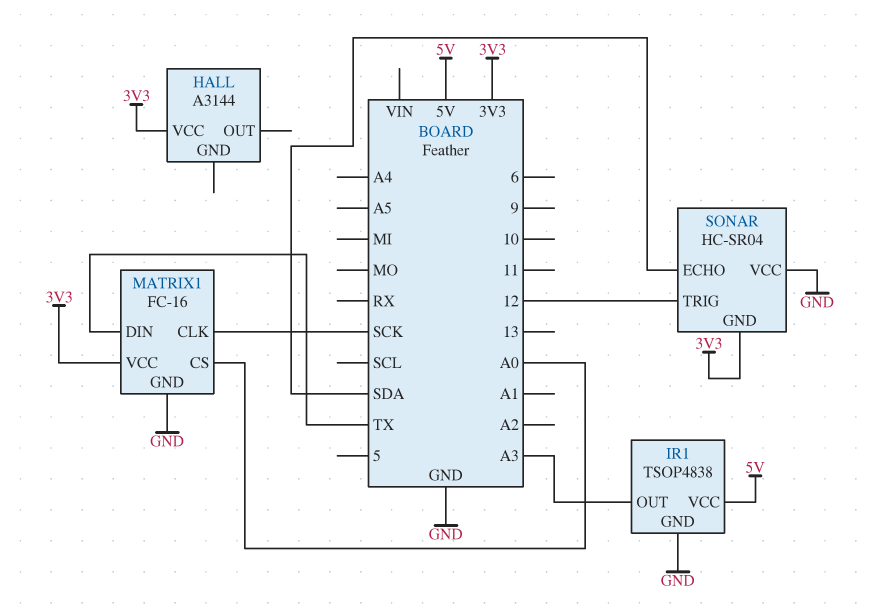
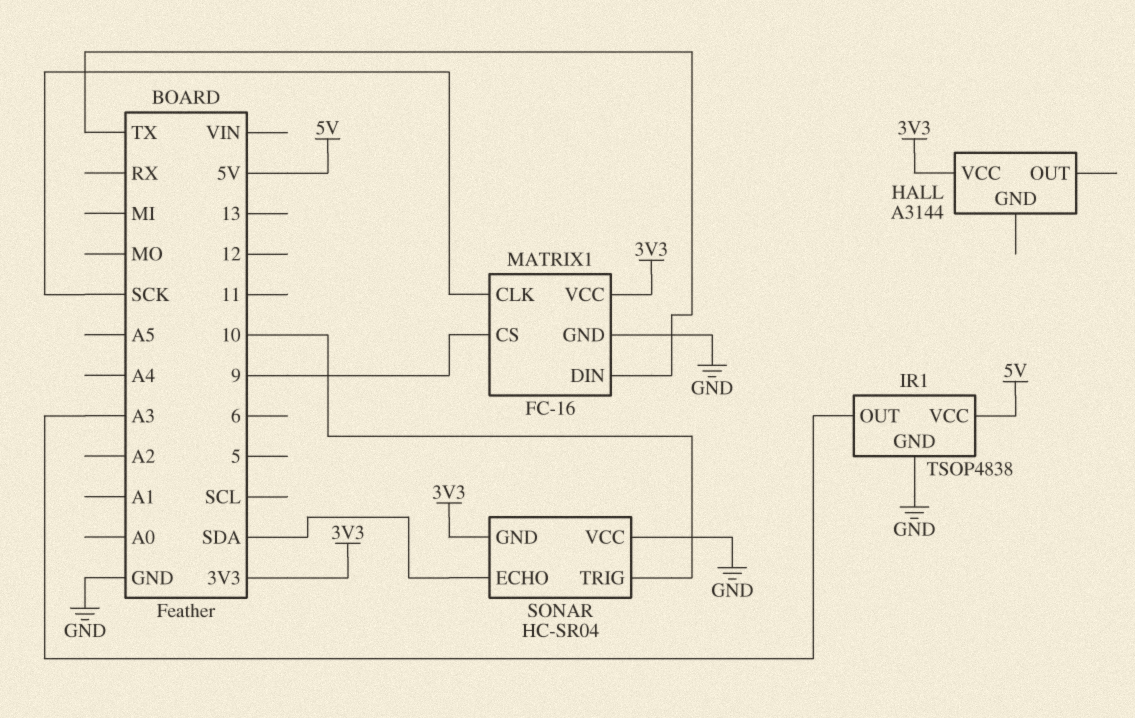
MATRIX1 pin CS: A0 -> 9
SONAR pin TRIG: 12 -> 10

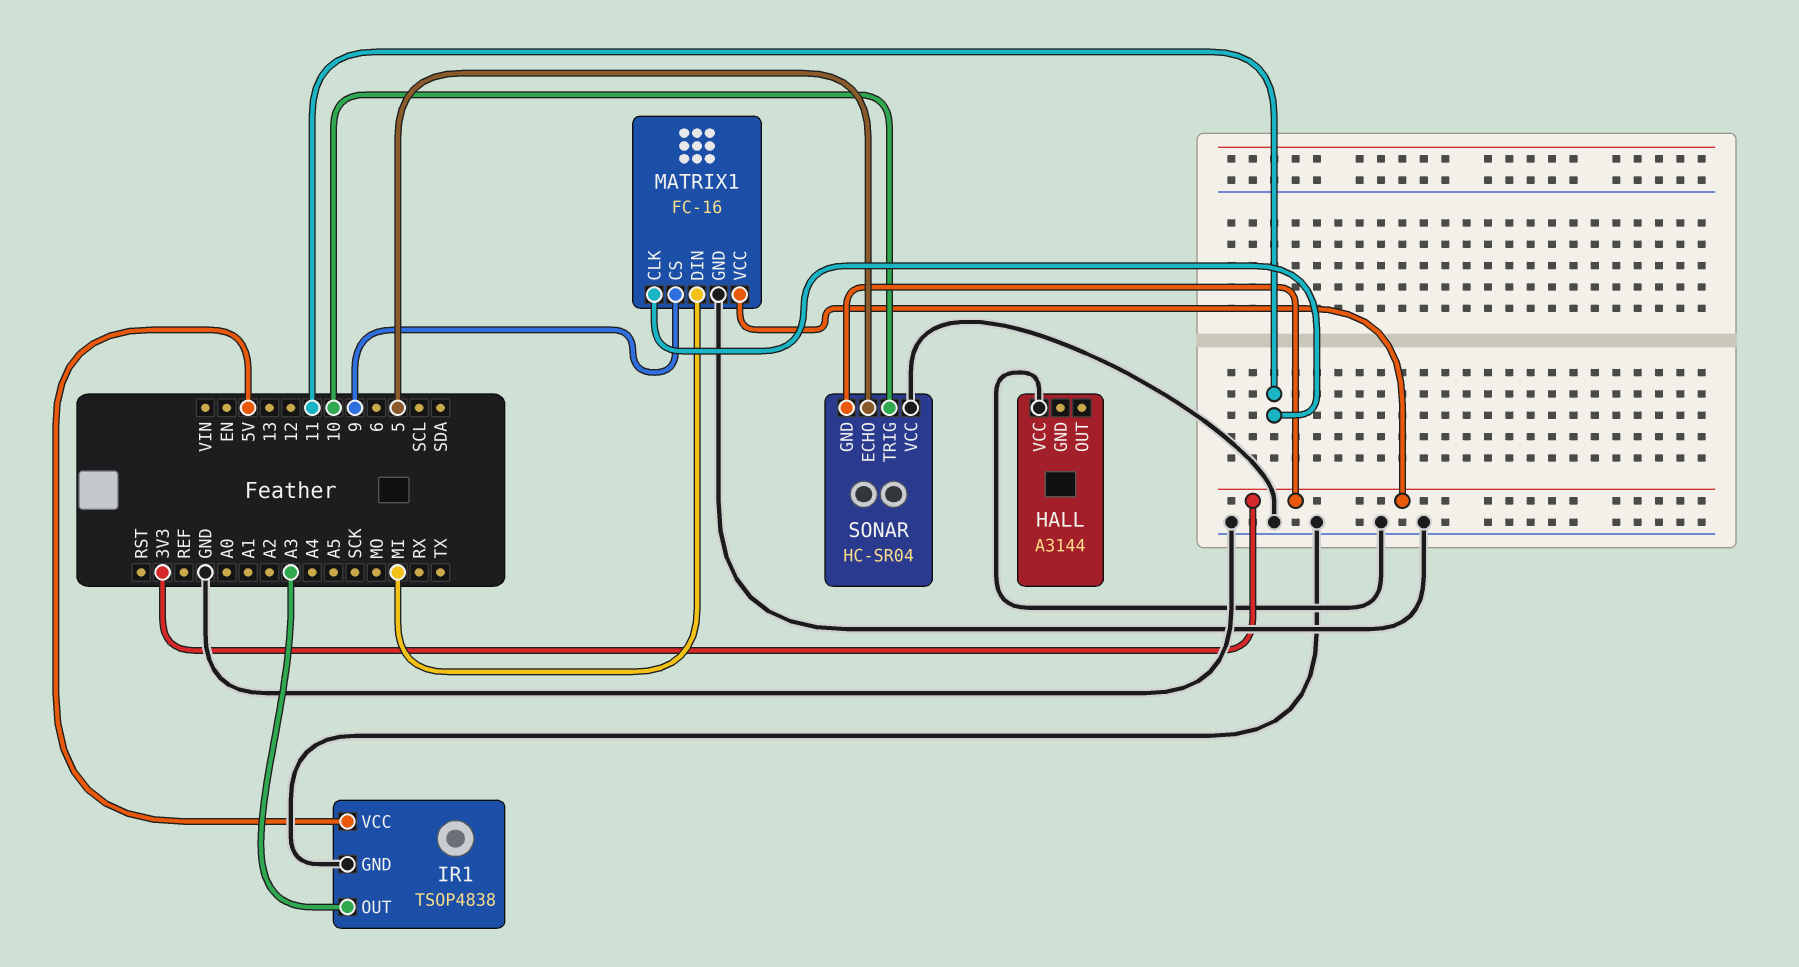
HALL pin VCC: 3V3 -> GND
MATRIX1 pin CLK: SCK -> 11
MATRIX1 pin DIN: TX -> MI
SONAR pin ECHO: SDA -> 5

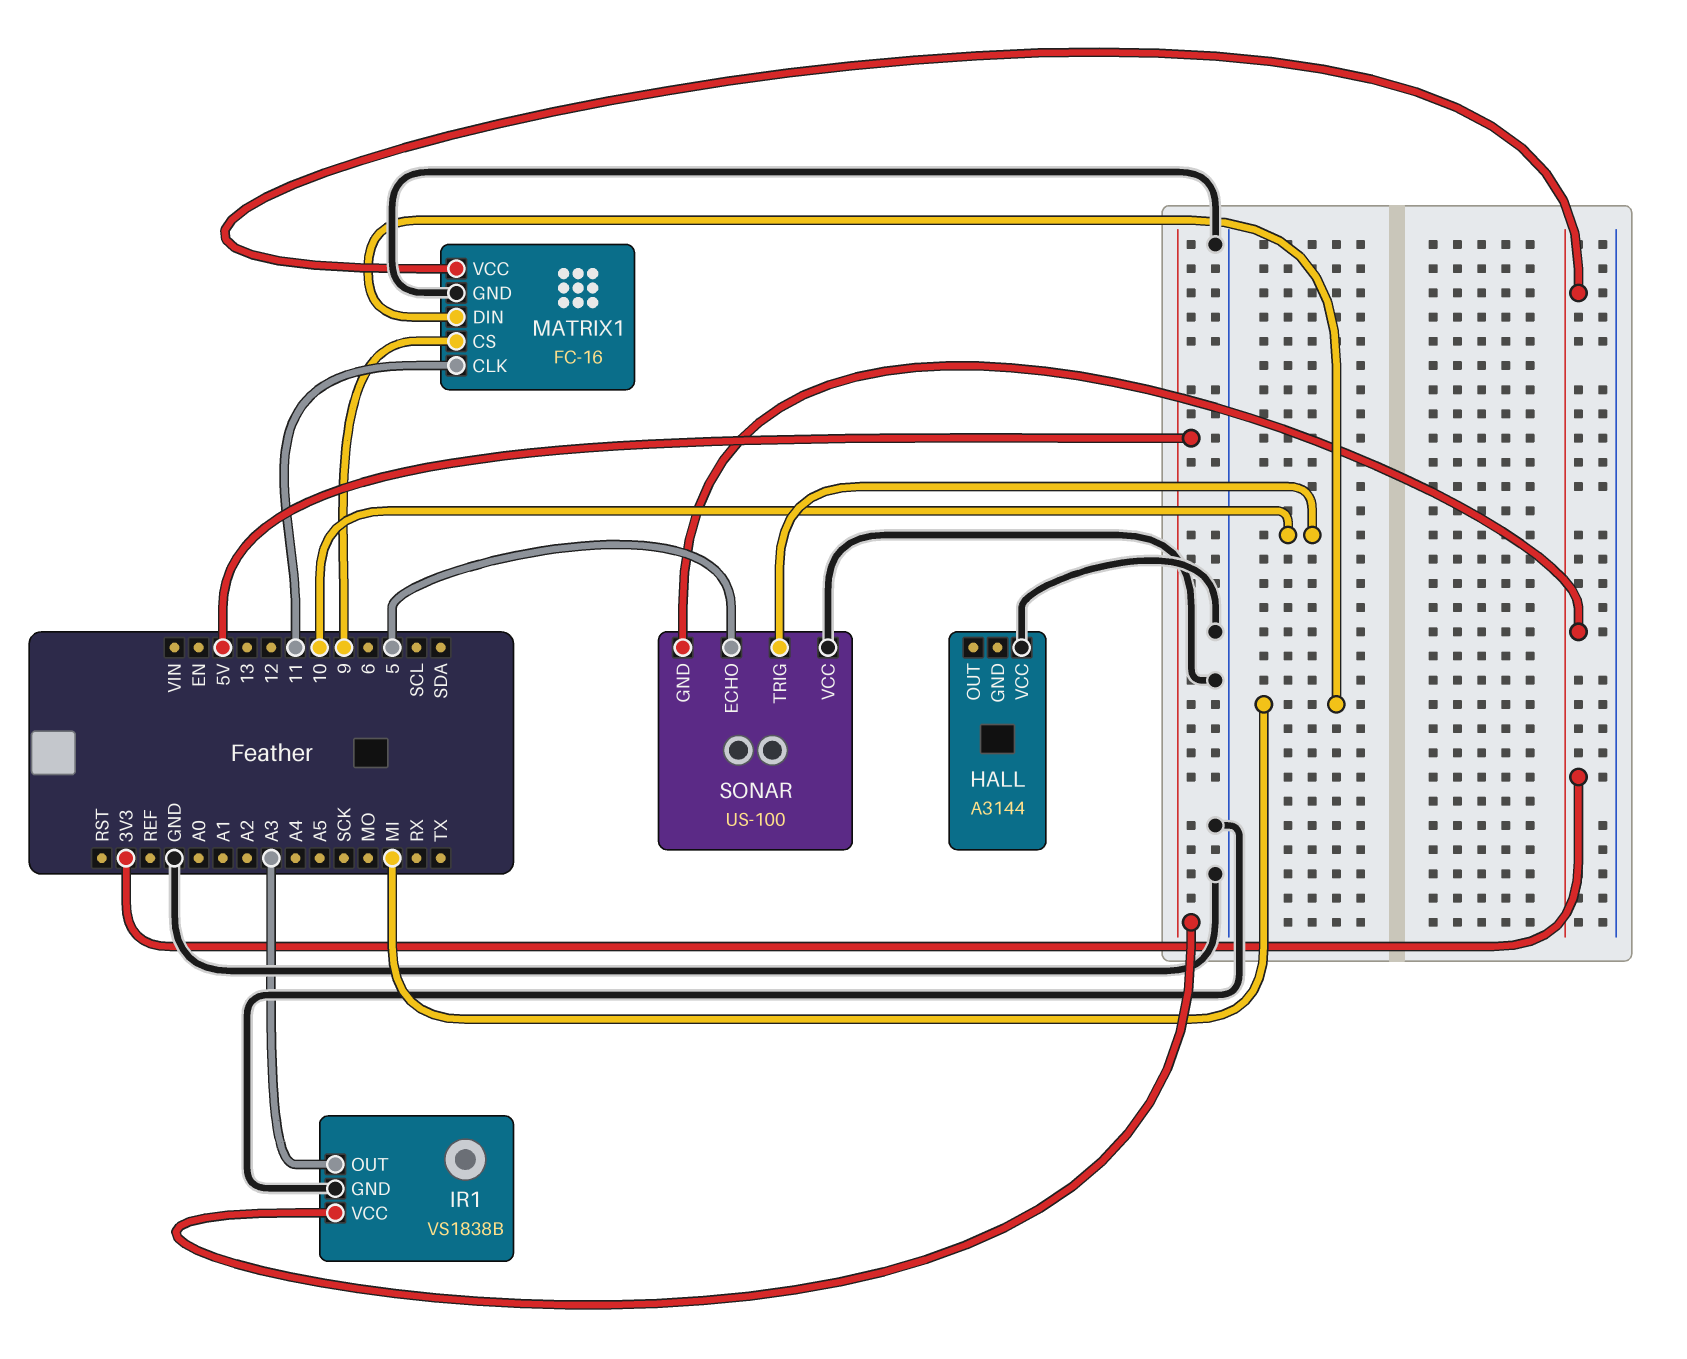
IR1: TSOP4838 -> VS1838B
SONAR: HC-SR04 -> US-100

